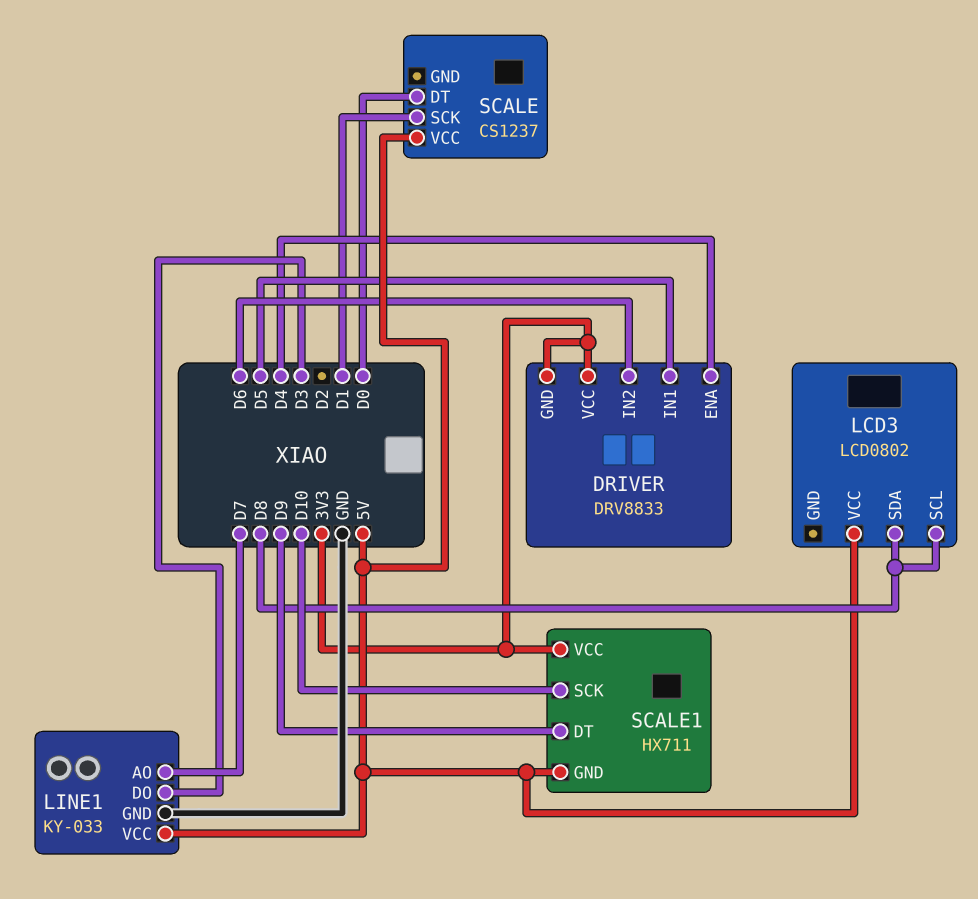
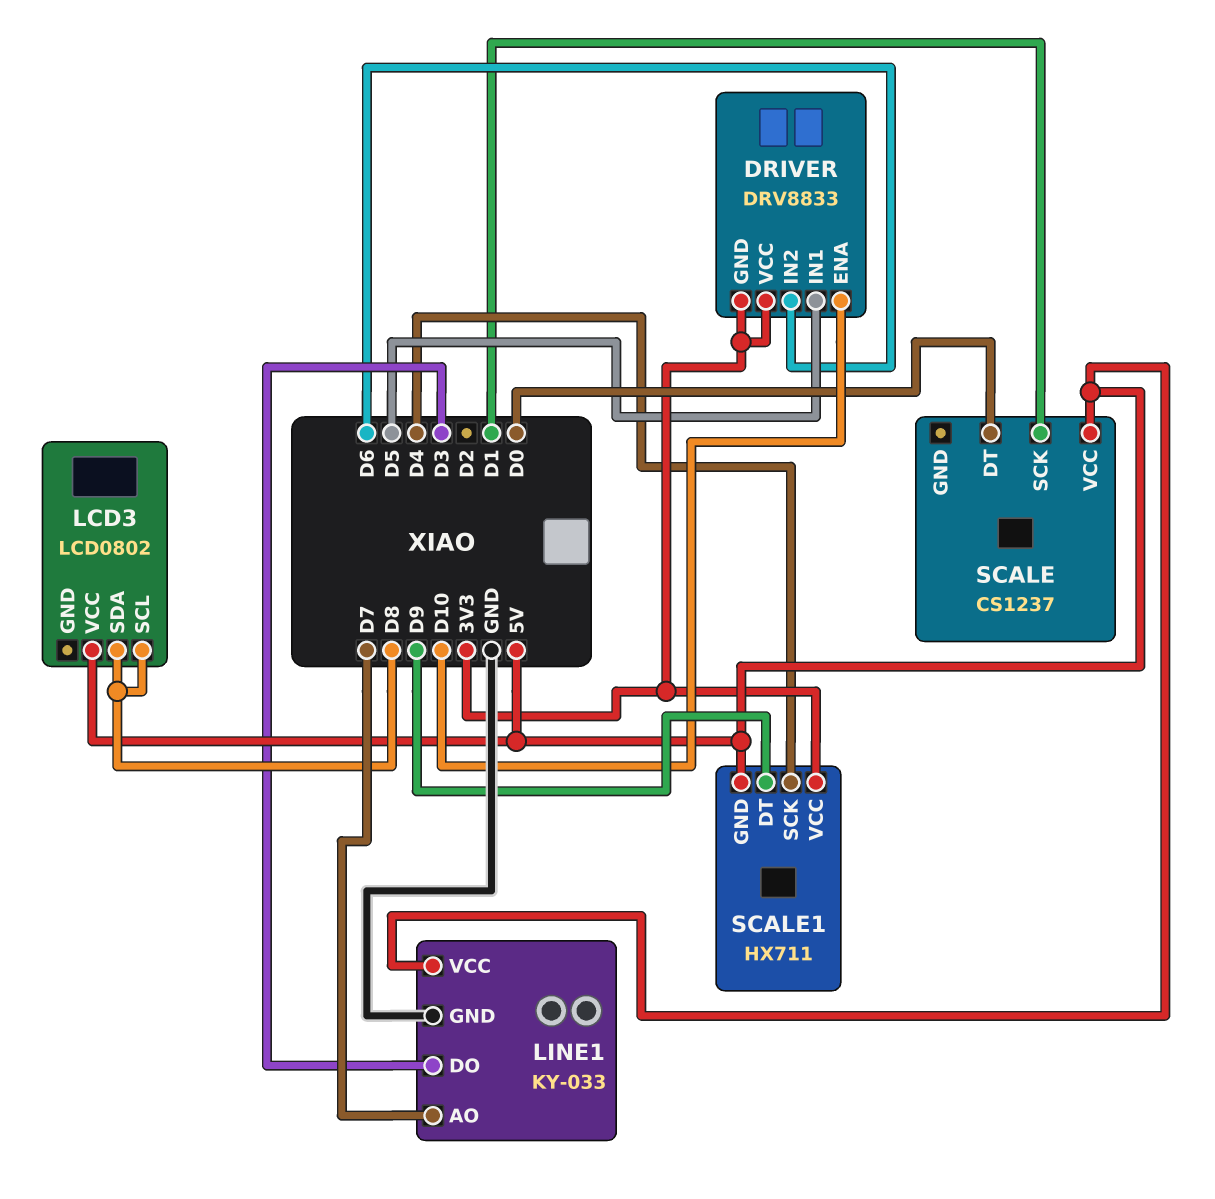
DRIVER pin ENA: D4 -> D10
SCALE1 pin SCK: D10 -> D4

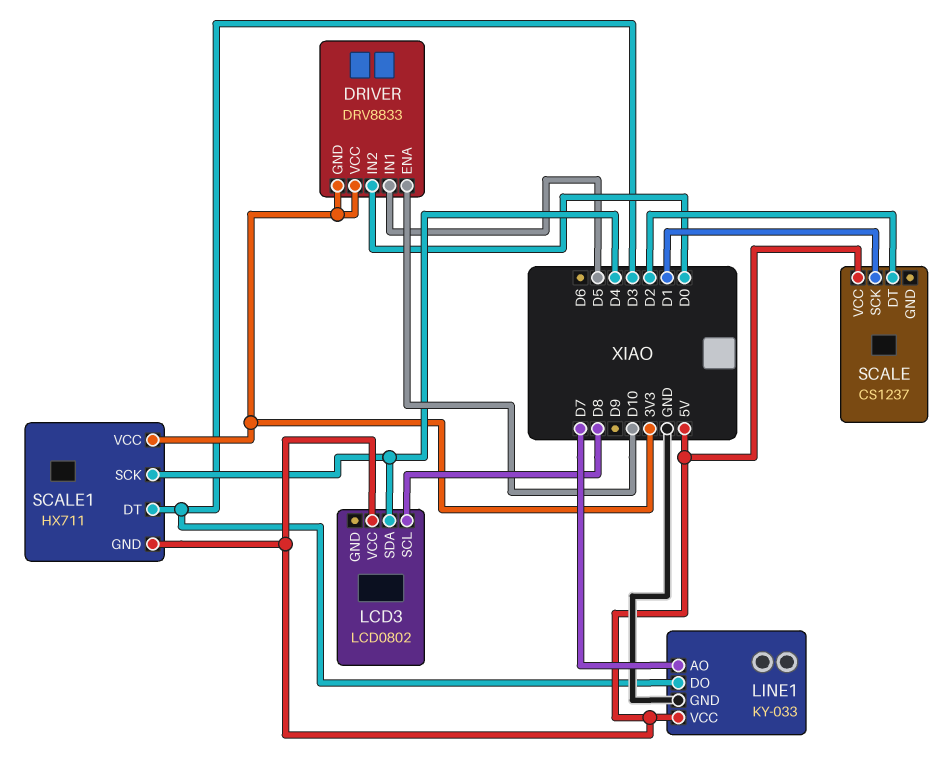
DRIVER pin IN2: D6 -> D0
LCD3 pin SDA: D8 -> D4
SCALE pin DT: D0 -> D2
SCALE1 pin DT: D9 -> D3

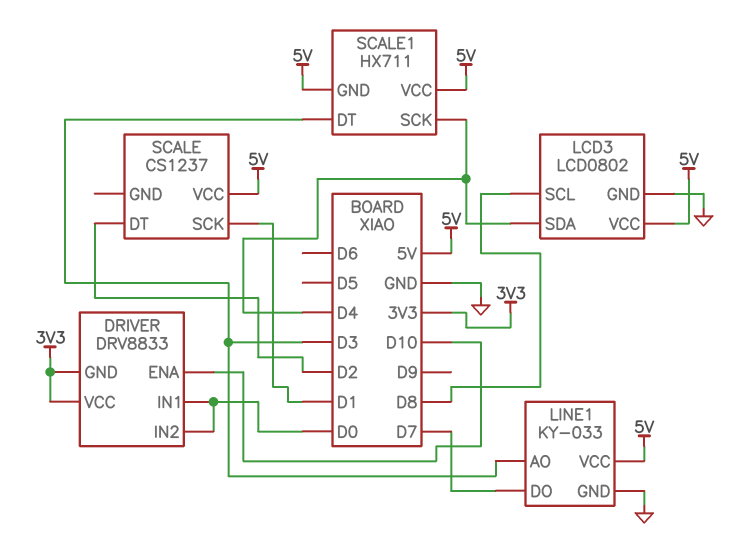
DRIVER pin IN1: D5 -> D0
LCD3 pin GND: none -> GND
LINE1 pin AO: D7 -> D3
LINE1 pin DO: D3 -> D7
SCALE1 pin VCC: 3V3 -> 5V

